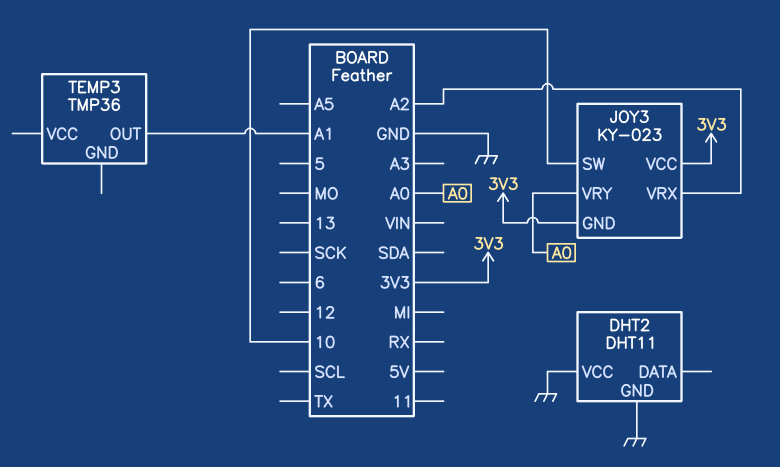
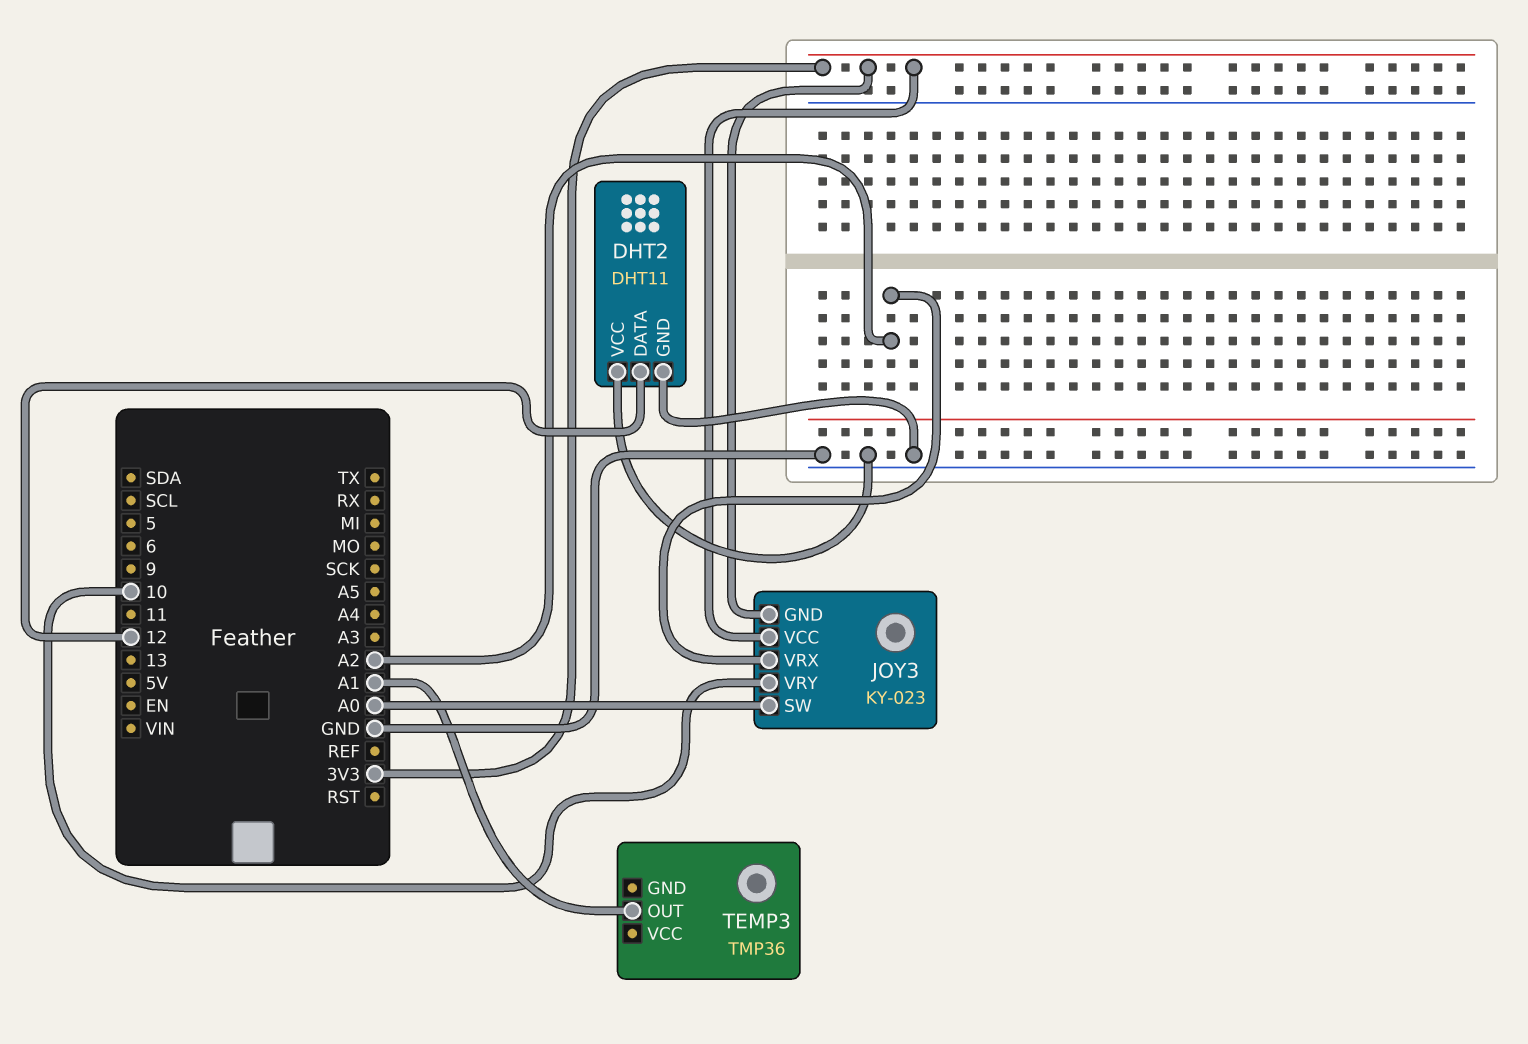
DHT2 pin DATA: none -> 12
JOY3 pin SW: 10 -> A0
JOY3 pin VRY: A0 -> 10

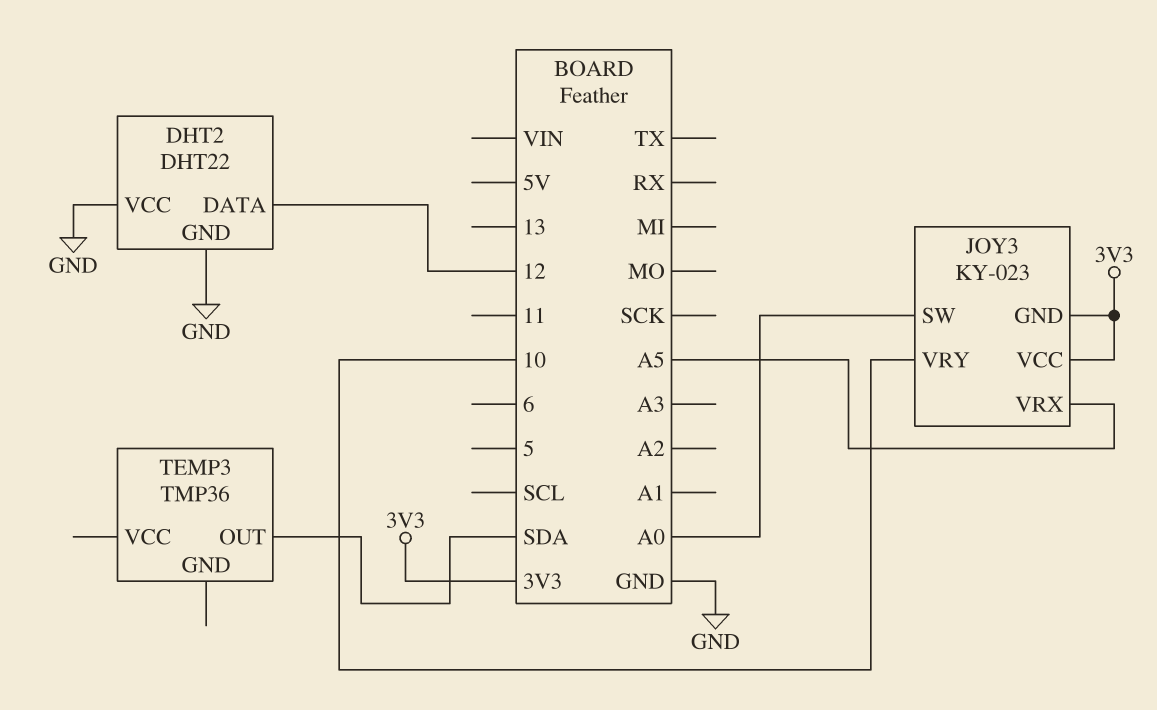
DHT2: DHT11 -> DHT22
JOY3 pin VRX: A2 -> A5
TEMP3 pin OUT: A1 -> SDA

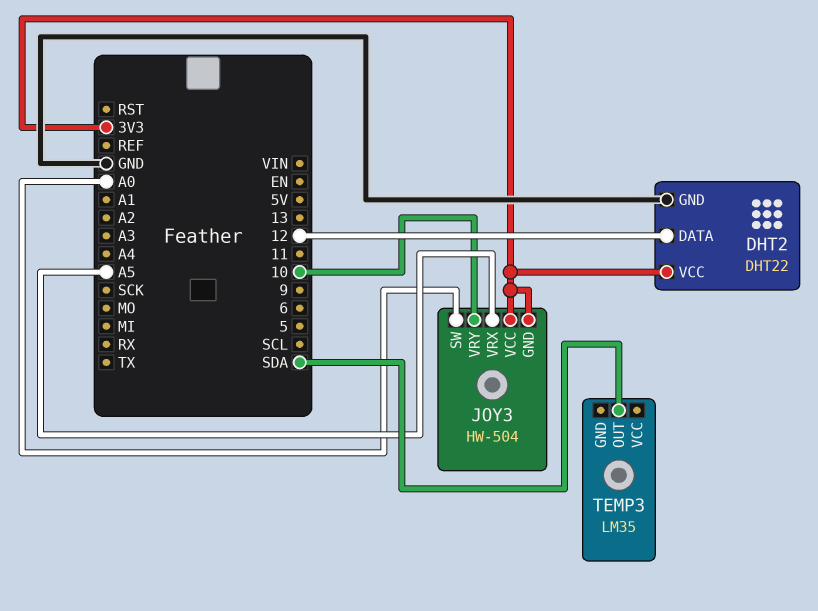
DHT2 pin VCC: GND -> 3V3
JOY3: KY-023 -> HW-504
TEMP3: TMP36 -> LM35

